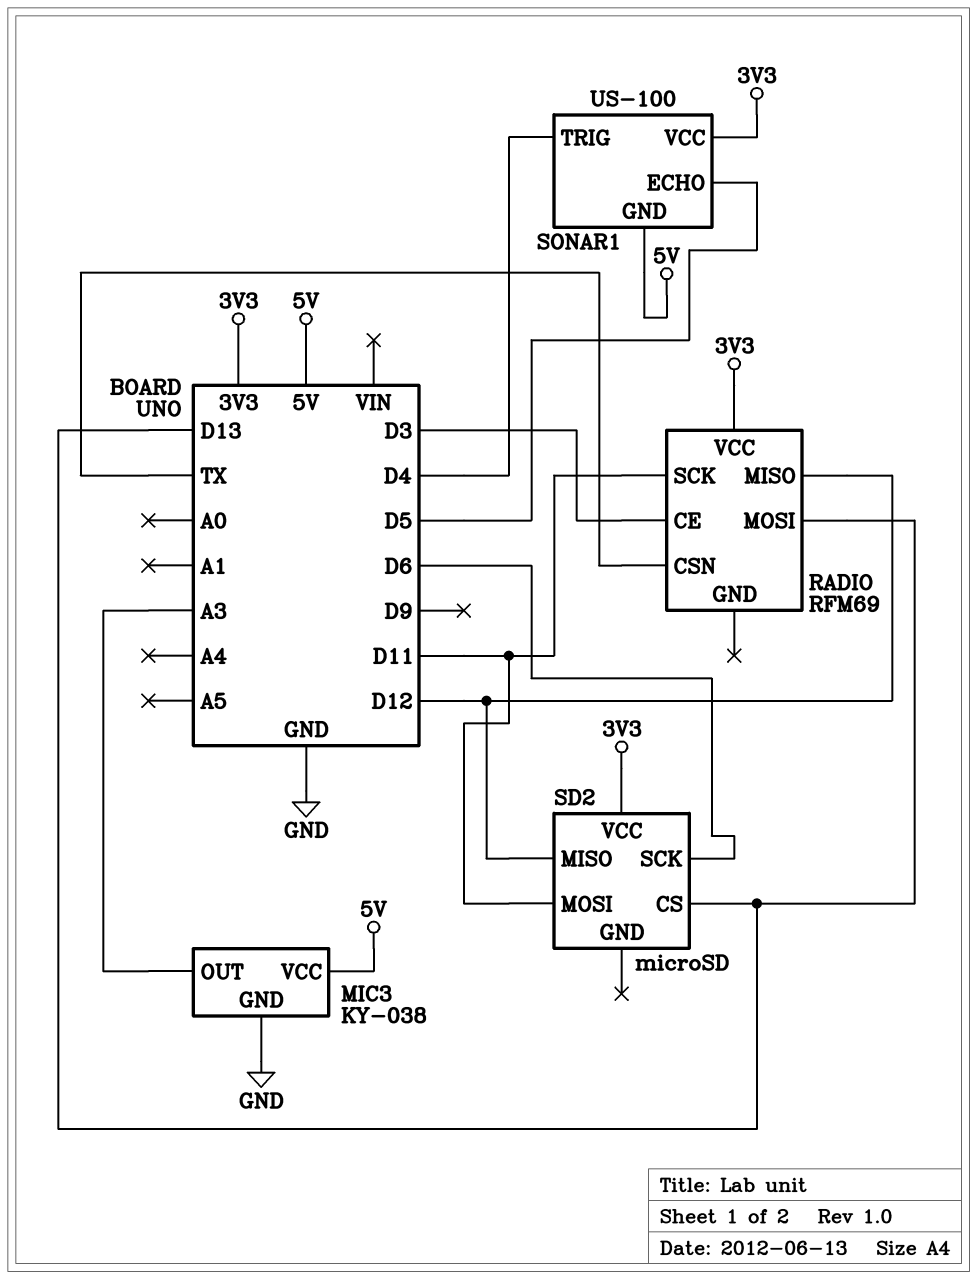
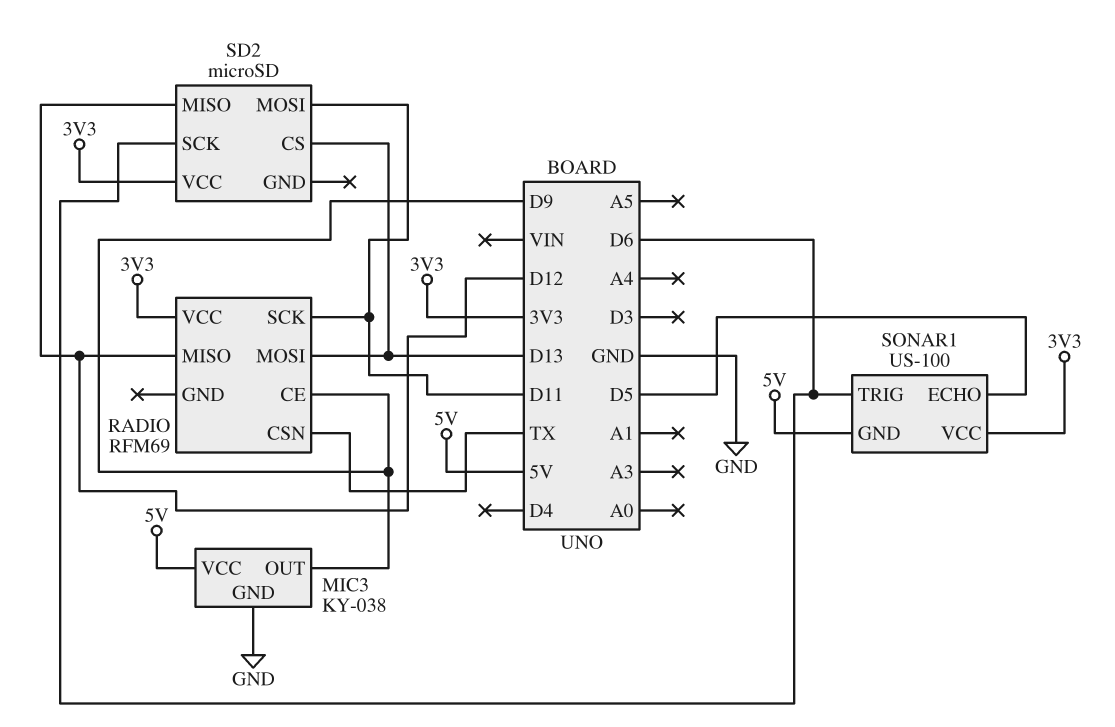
MIC3 pin OUT: A3 -> D9
RADIO pin CE: D3 -> D9
SONAR1 pin TRIG: D4 -> D6

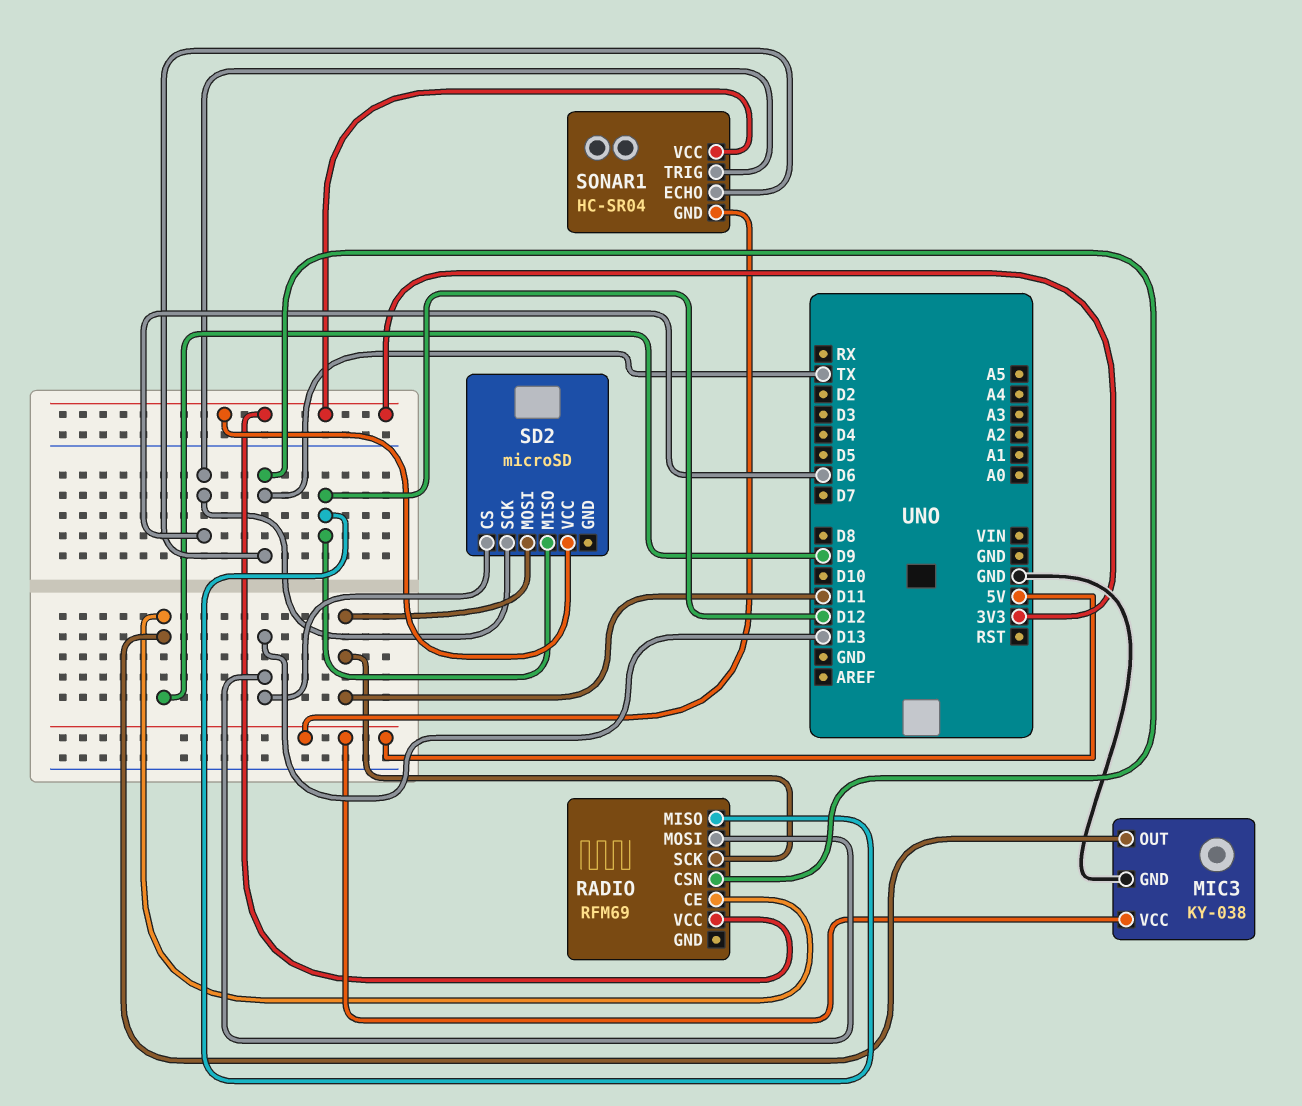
SONAR1: US-100 -> HC-SR04
SONAR1 pin ECHO: D5 -> TX

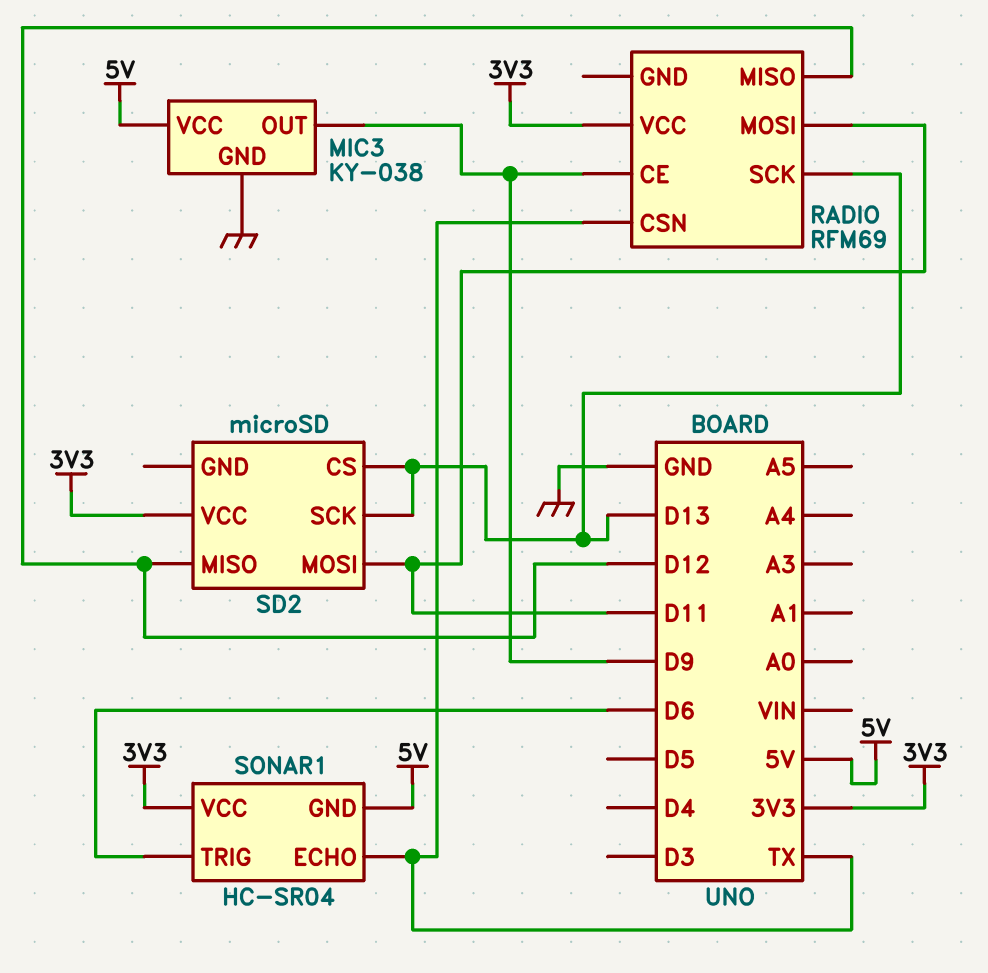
RADIO pin MOSI: D13 -> D11
RADIO pin SCK: D11 -> D13
SD2 pin SCK: D6 -> D13

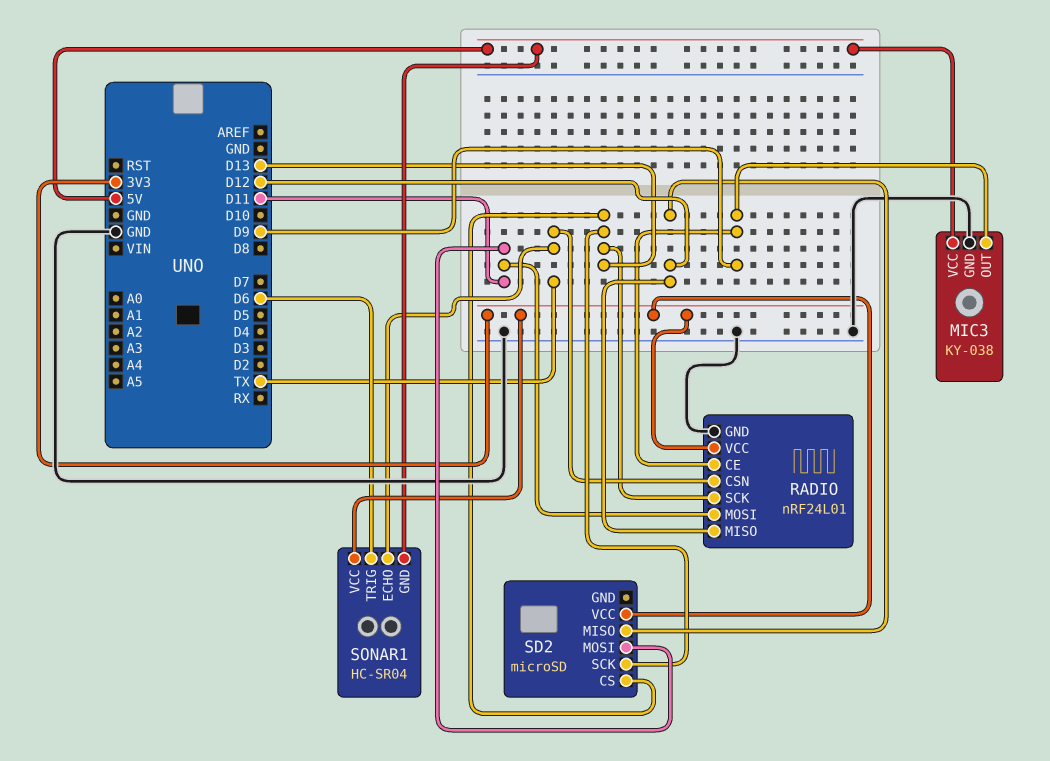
RADIO: RFM69 -> nRF24L01
RADIO pin GND: none -> GND

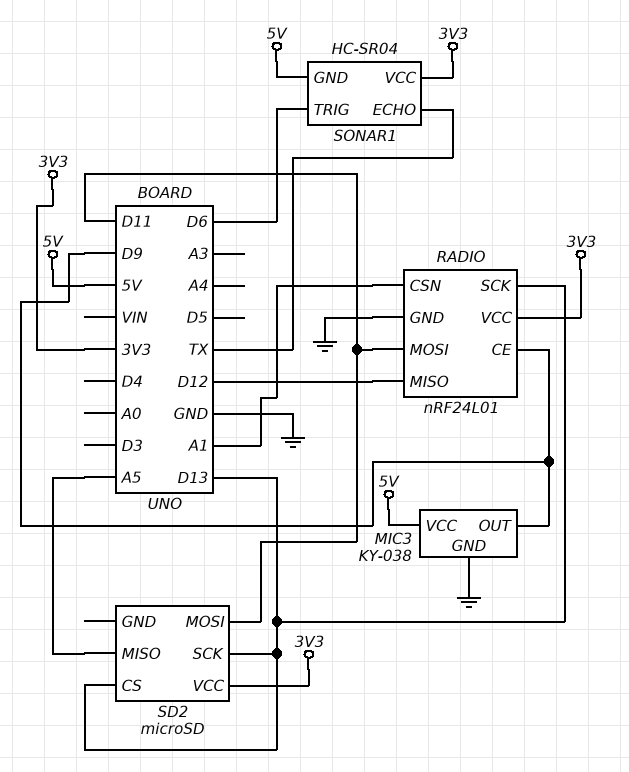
RADIO pin CSN: TX -> A1
SD2 pin MISO: D12 -> A5

